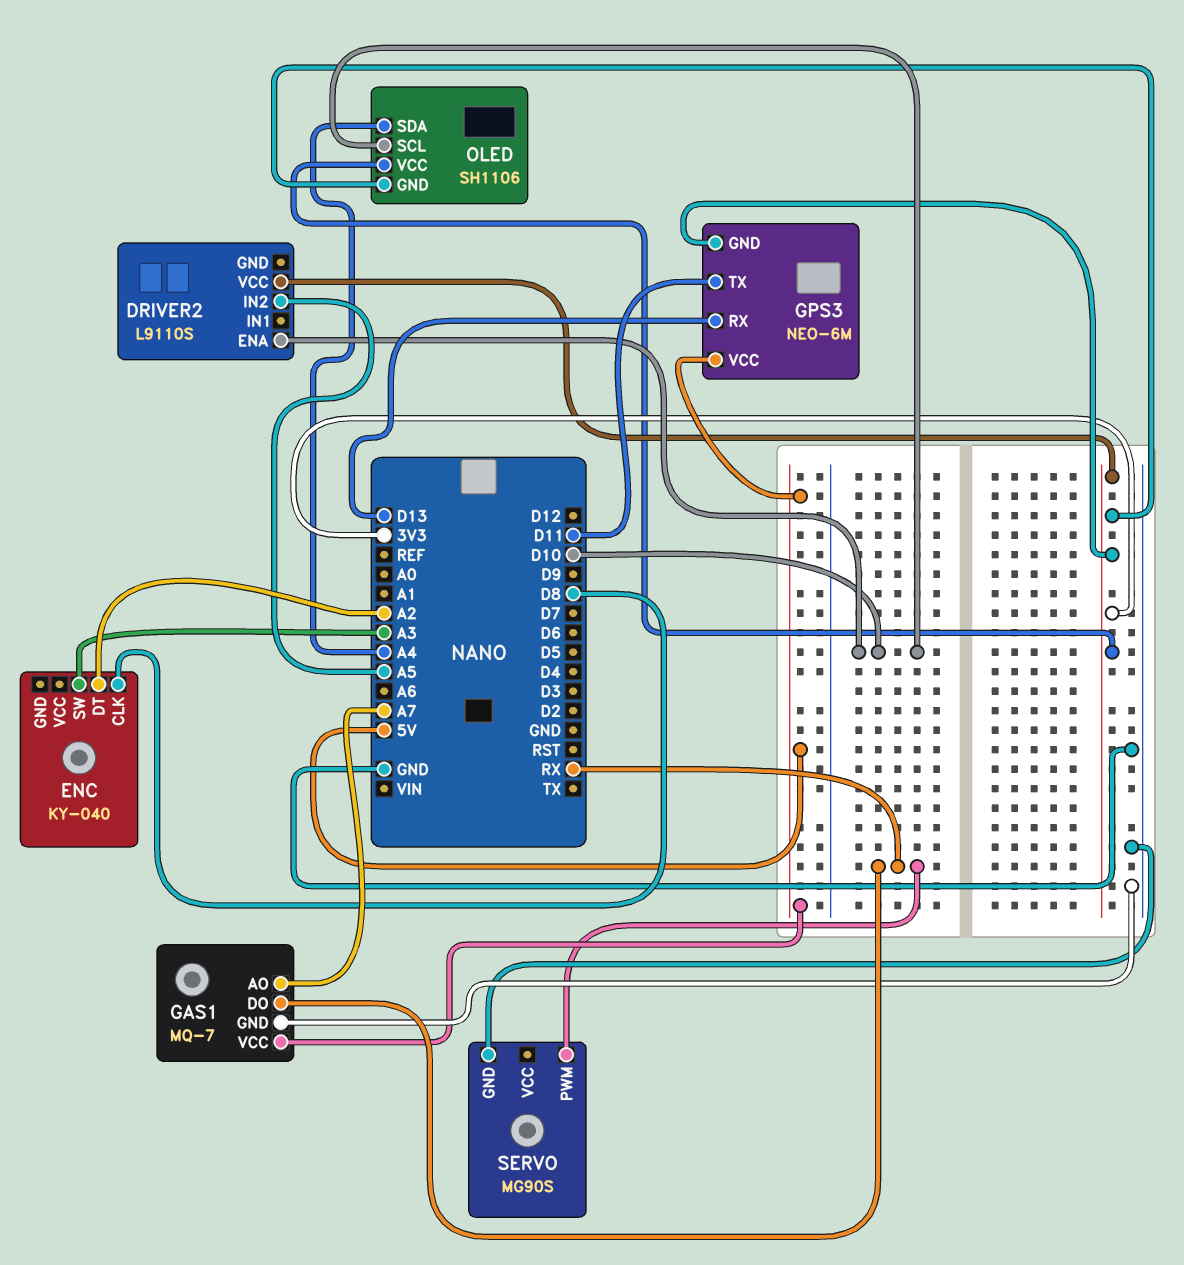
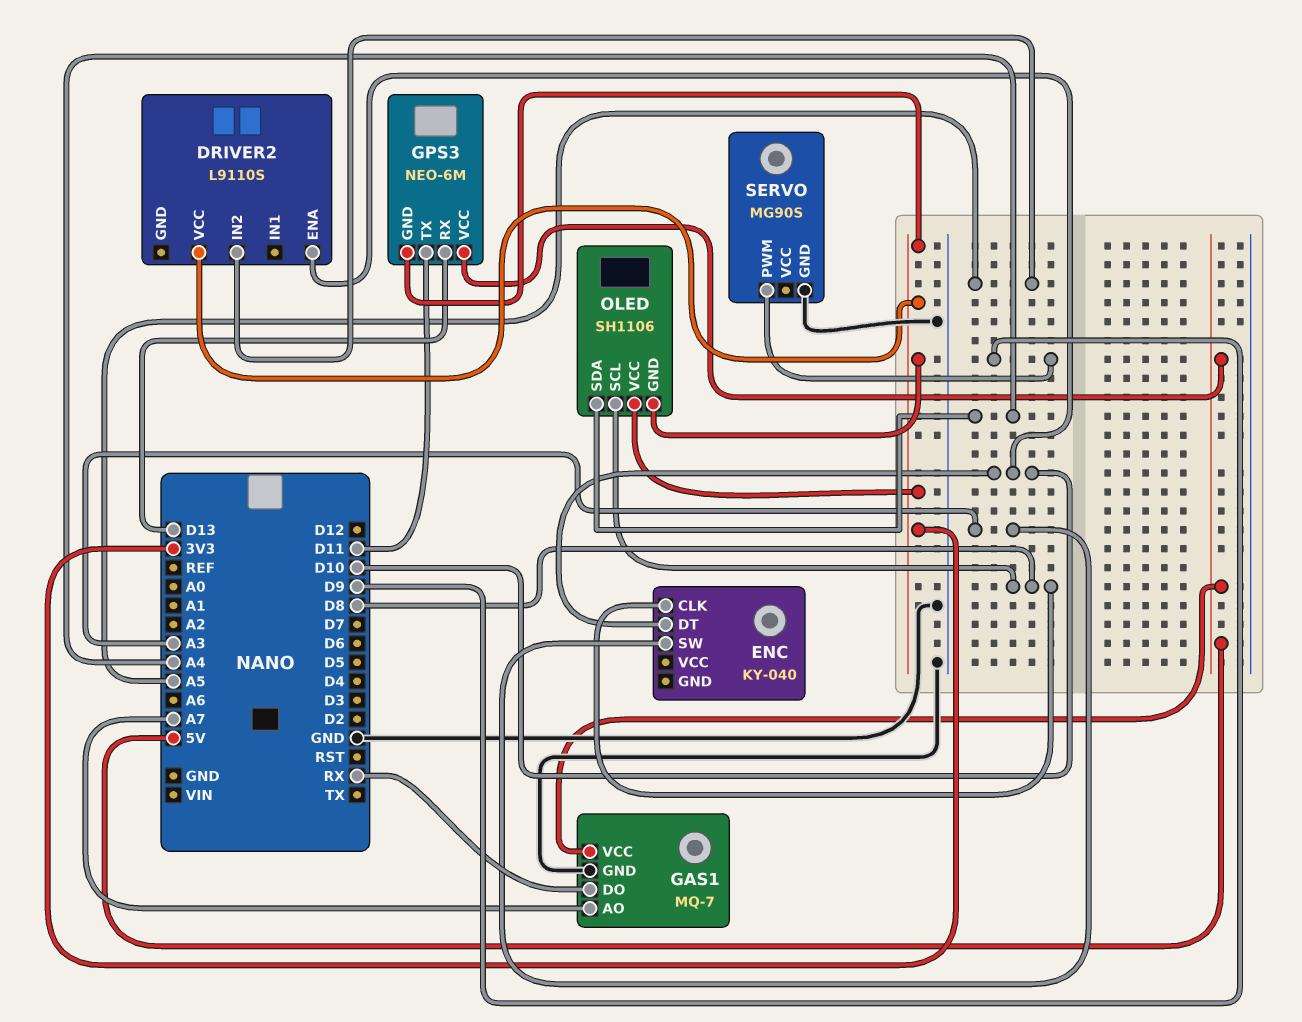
ENC pin DT: A2 -> D10
OLED pin SCL: D10 -> D8
SERVO pin PWM: RX -> D9

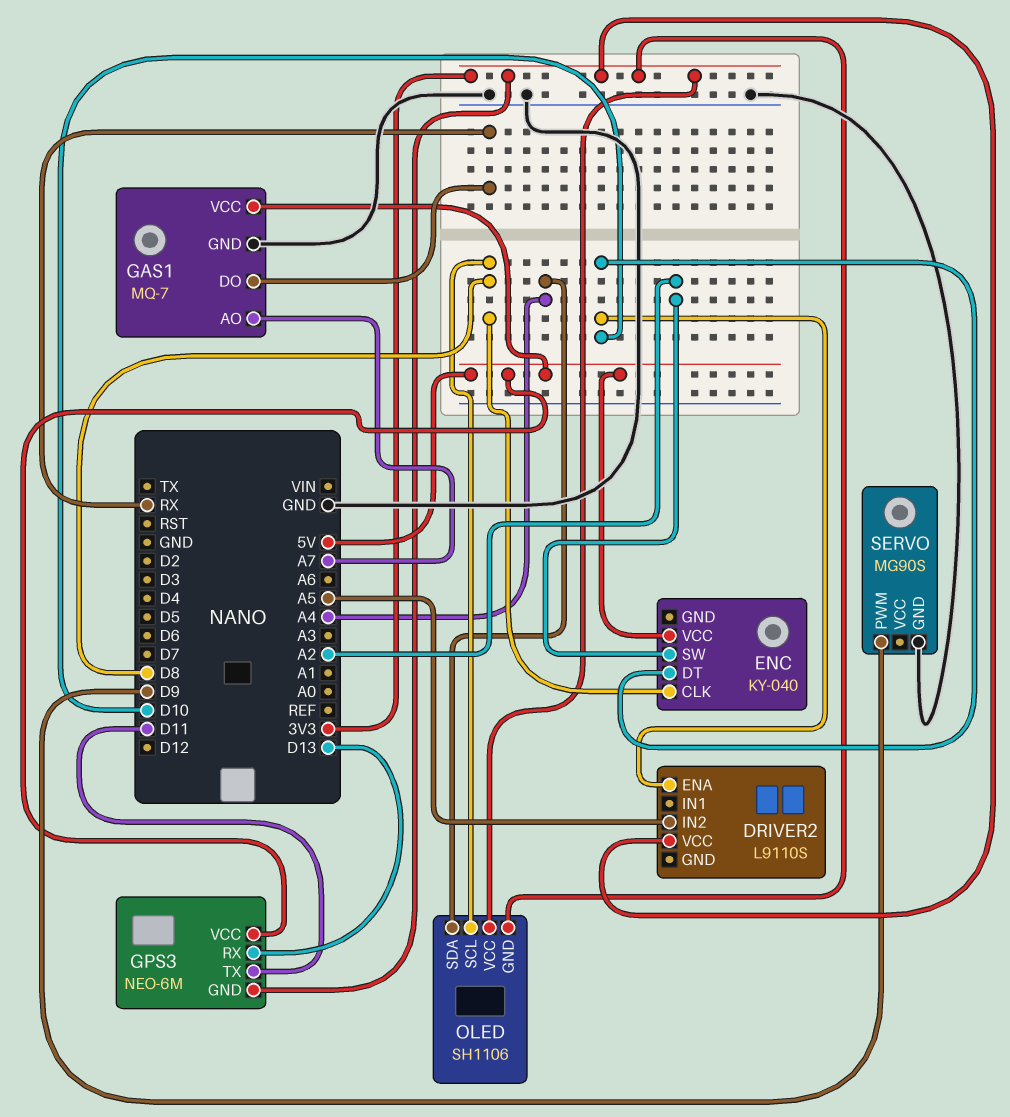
ENC pin SW: A3 -> A2
ENC pin VCC: none -> 5V

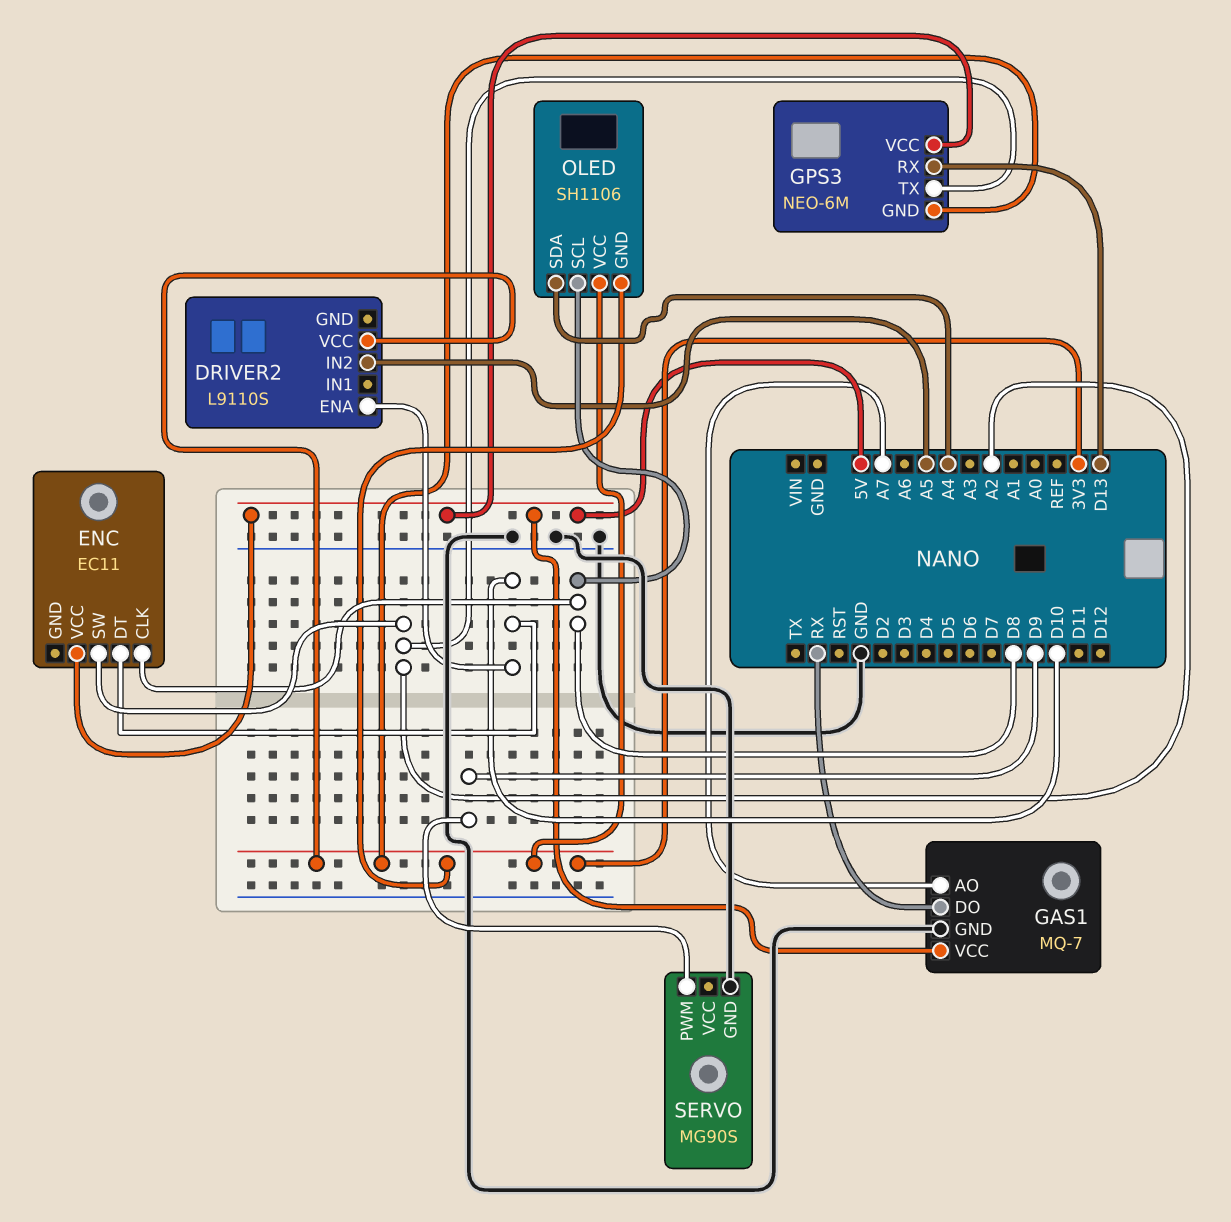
ENC: KY-040 -> EC11
GPS3 pin TX: D11 -> A2

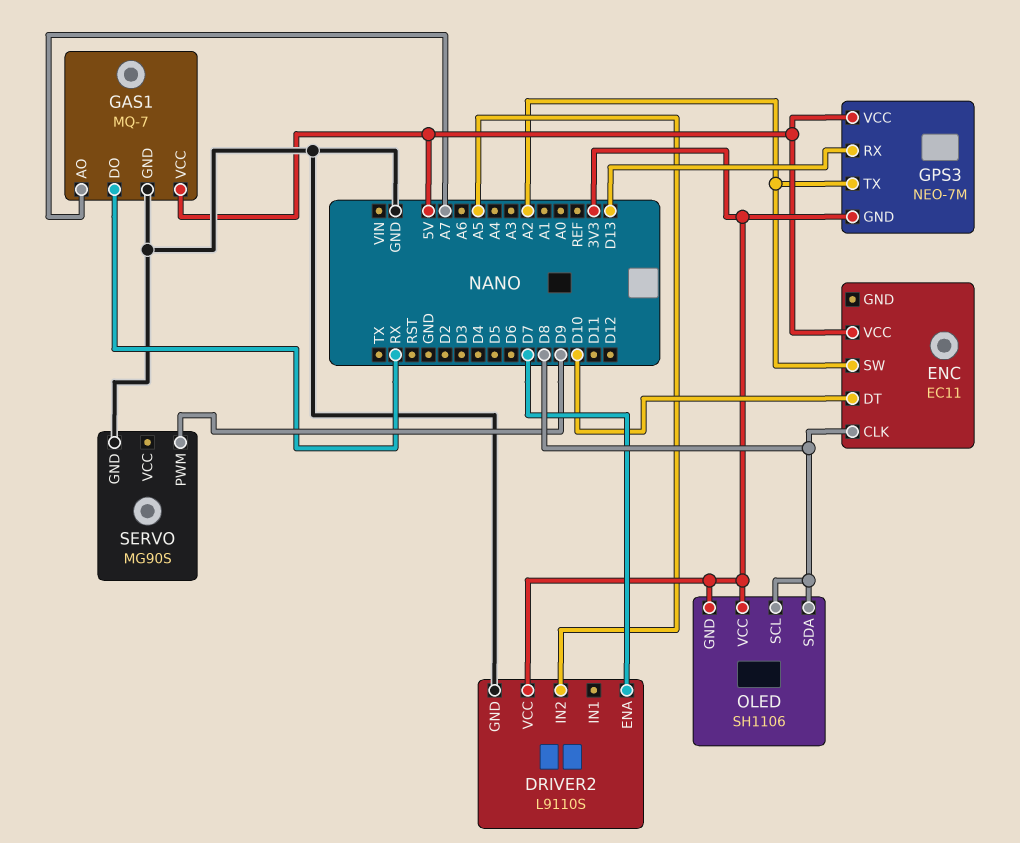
DRIVER2 pin ENA: D10 -> D7
DRIVER2 pin GND: none -> GND
GPS3: NEO-6M -> NEO-7M
OLED pin SDA: A4 -> D8

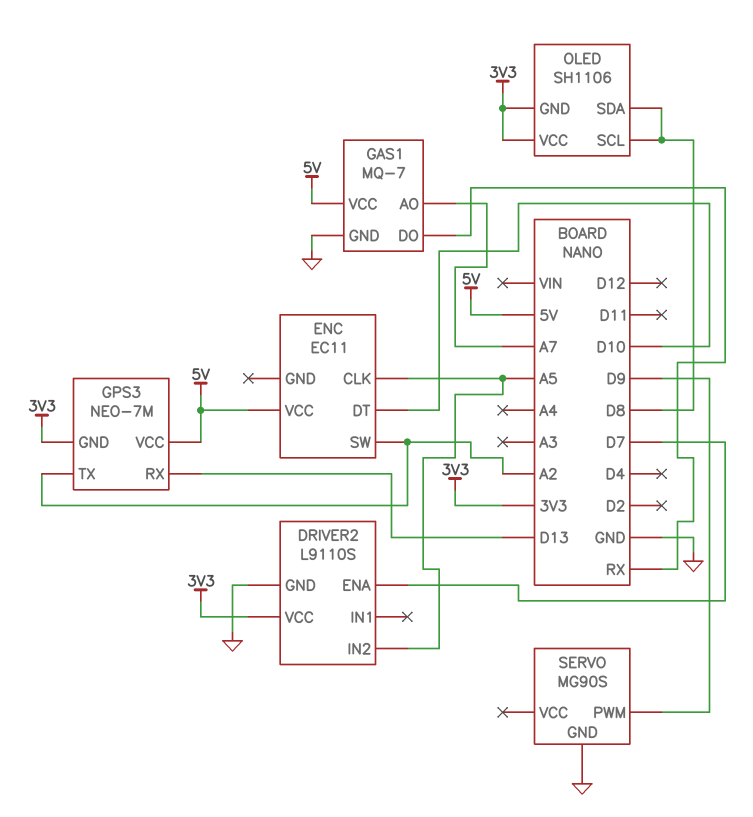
ENC pin CLK: D8 -> A5

